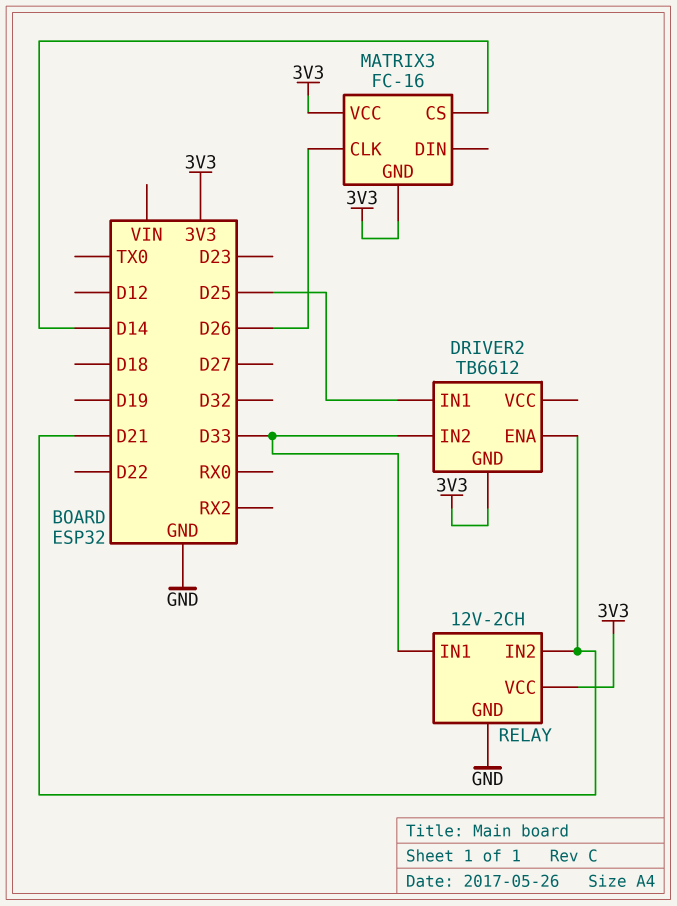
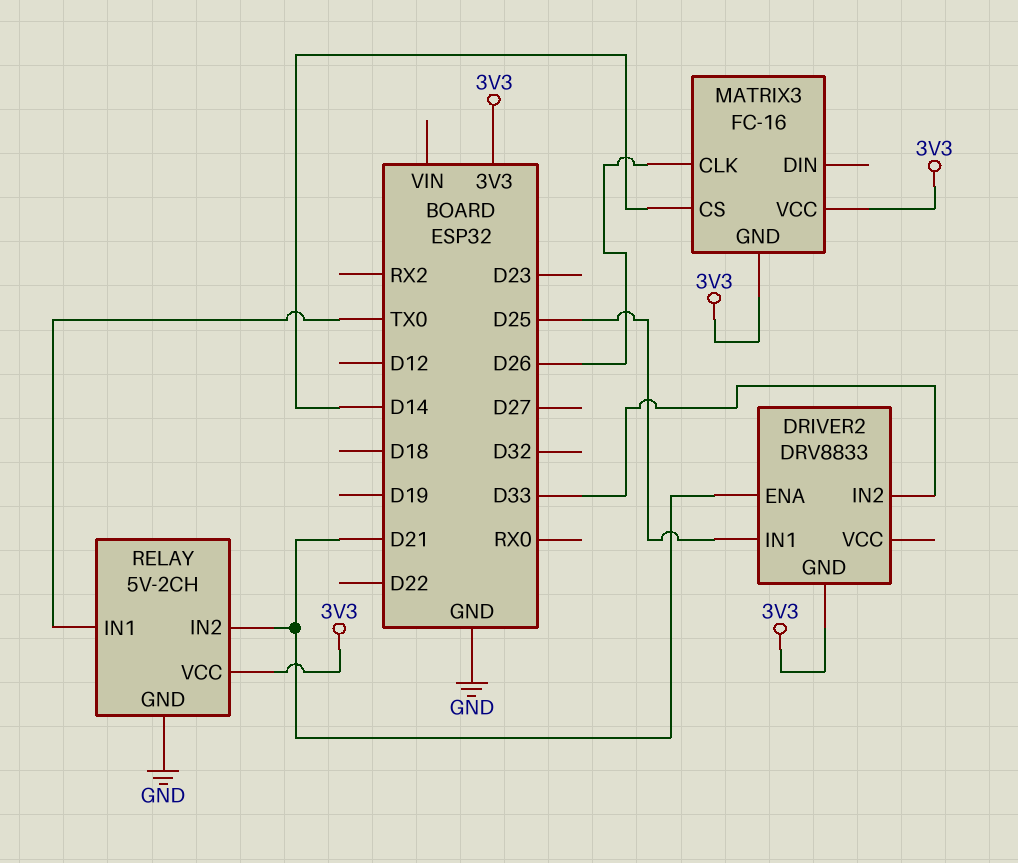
DRIVER2: TB6612 -> DRV8833
RELAY: 12V-2CH -> 5V-2CH
RELAY pin IN1: D33 -> TX0

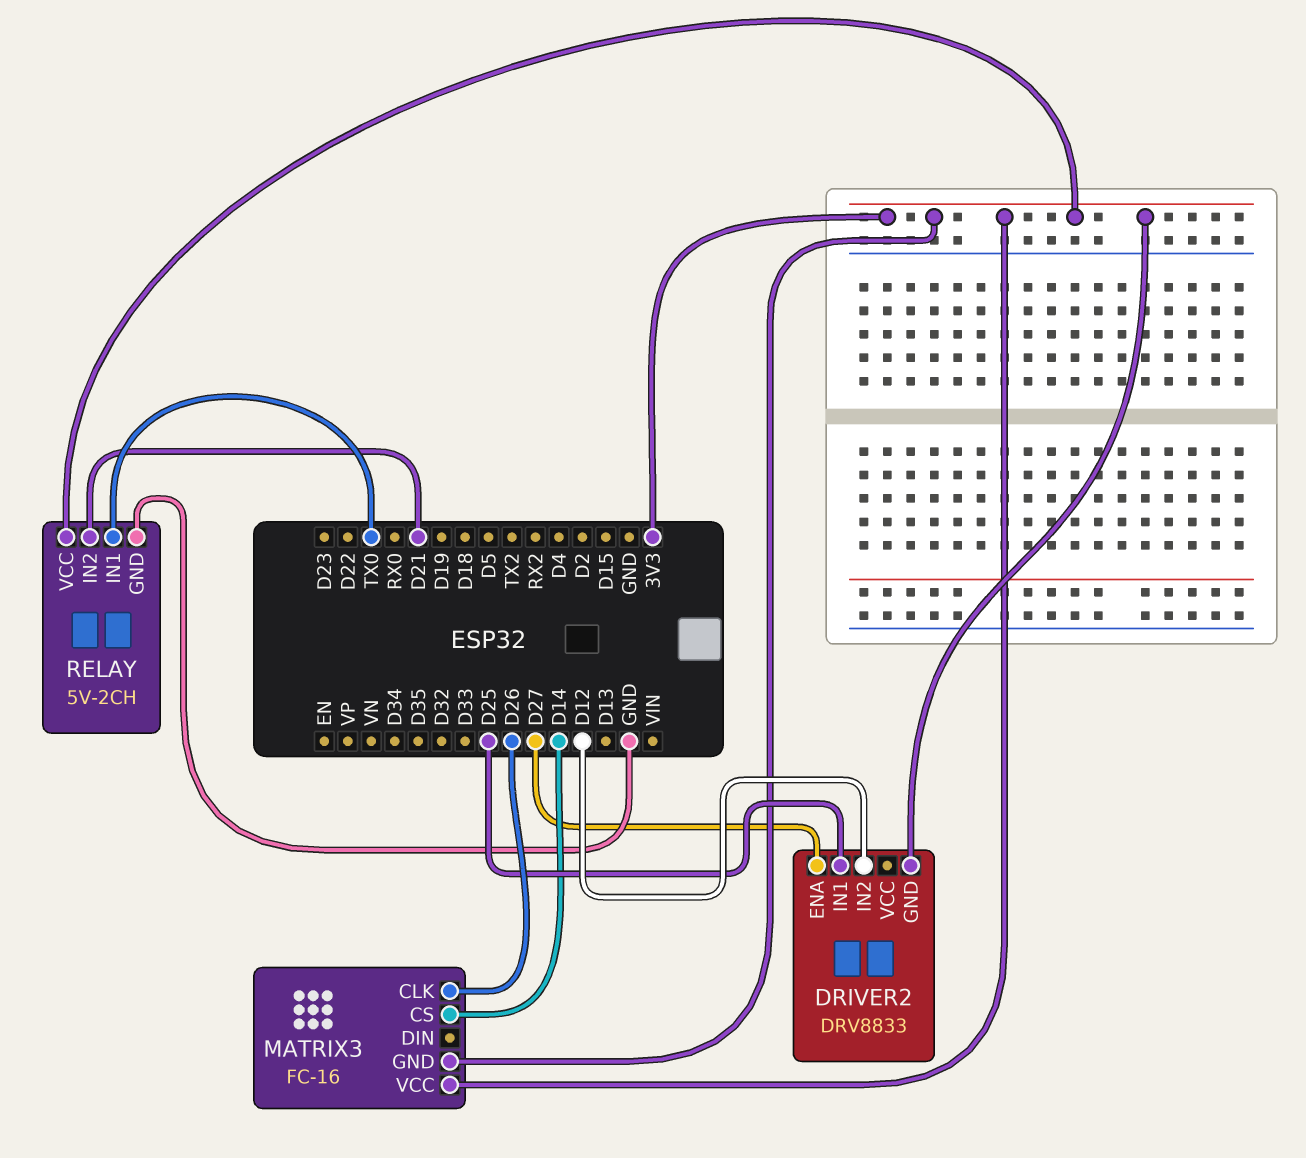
DRIVER2 pin ENA: D21 -> D27
DRIVER2 pin IN2: D33 -> D12

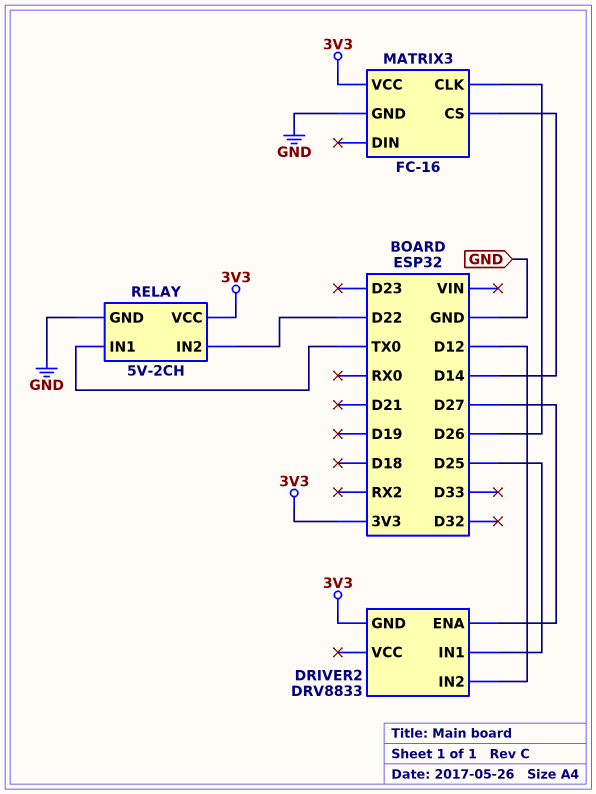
MATRIX3 pin GND: 3V3 -> GND
RELAY pin IN2: D21 -> D22

